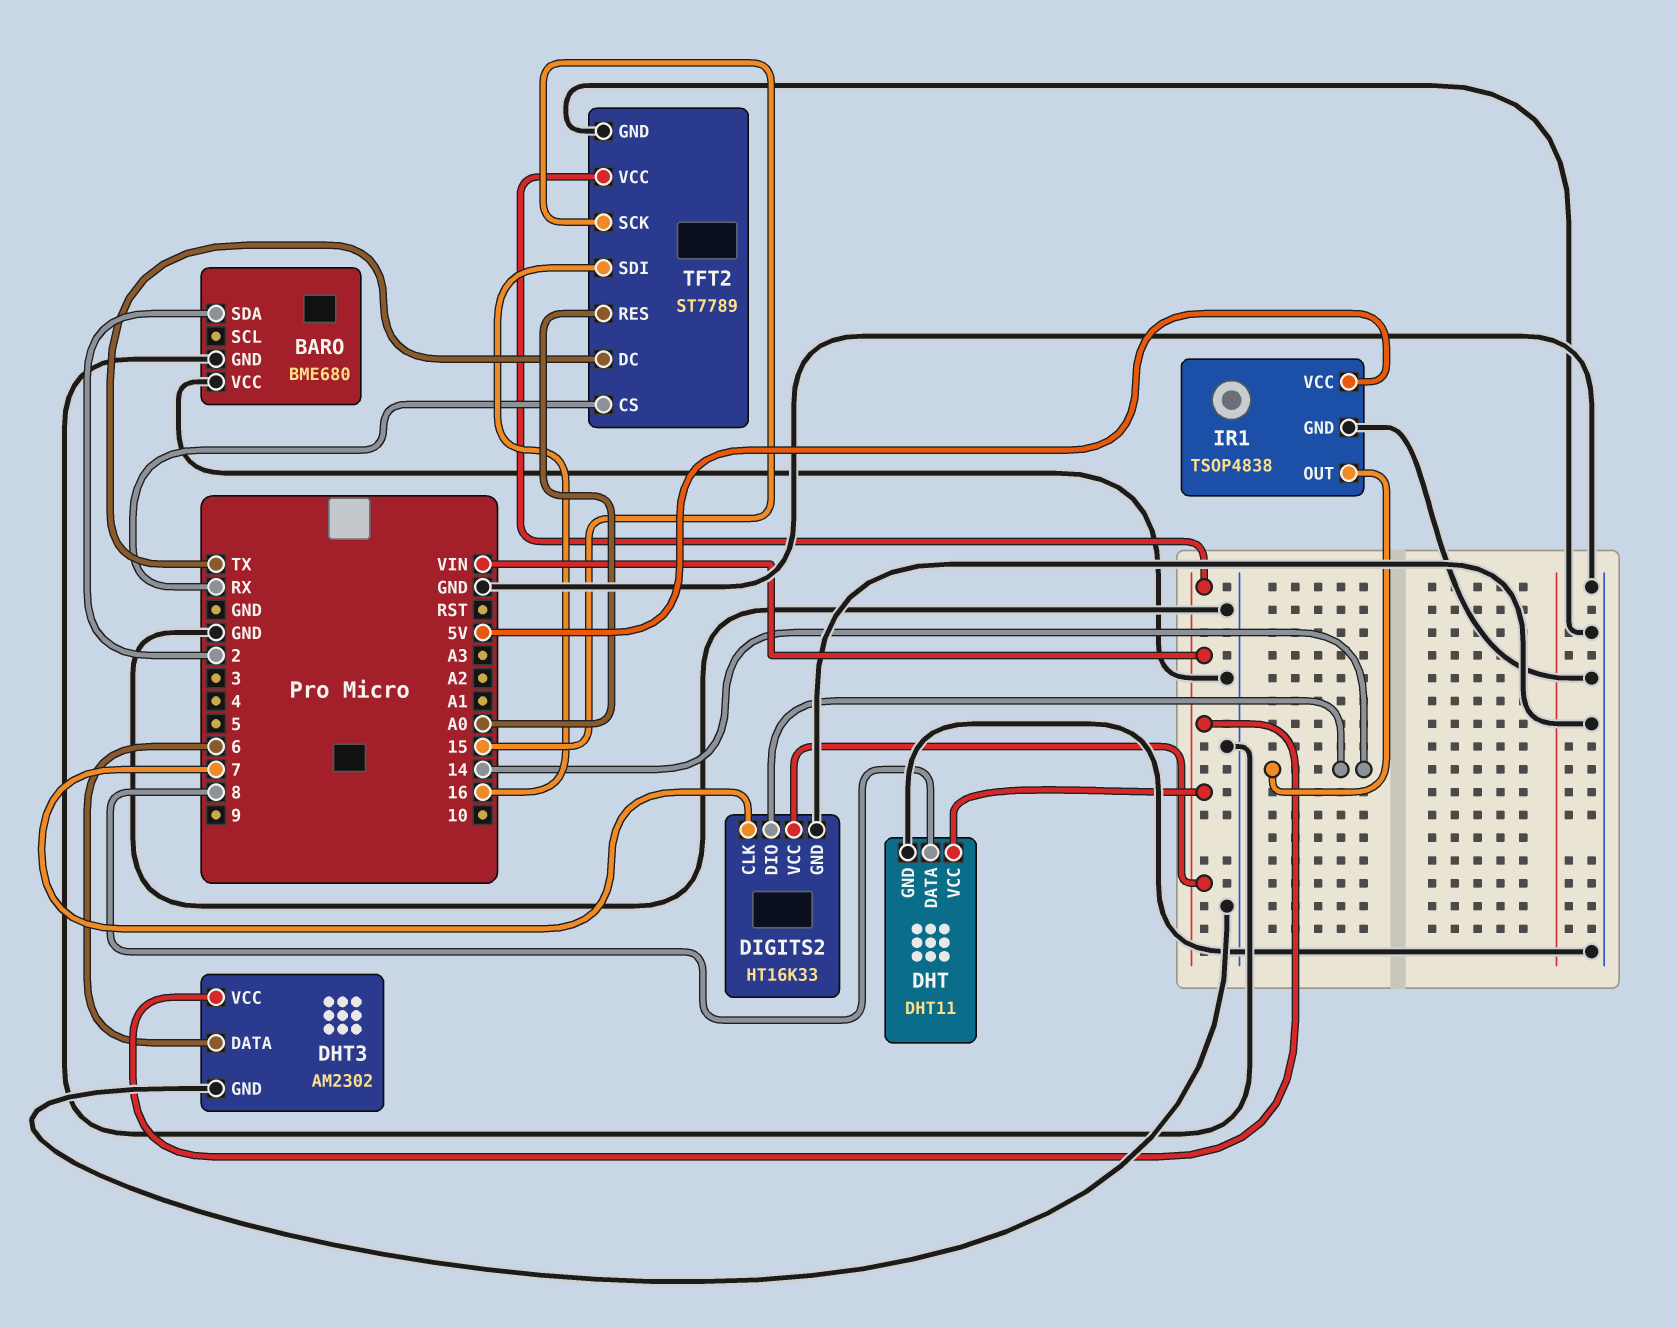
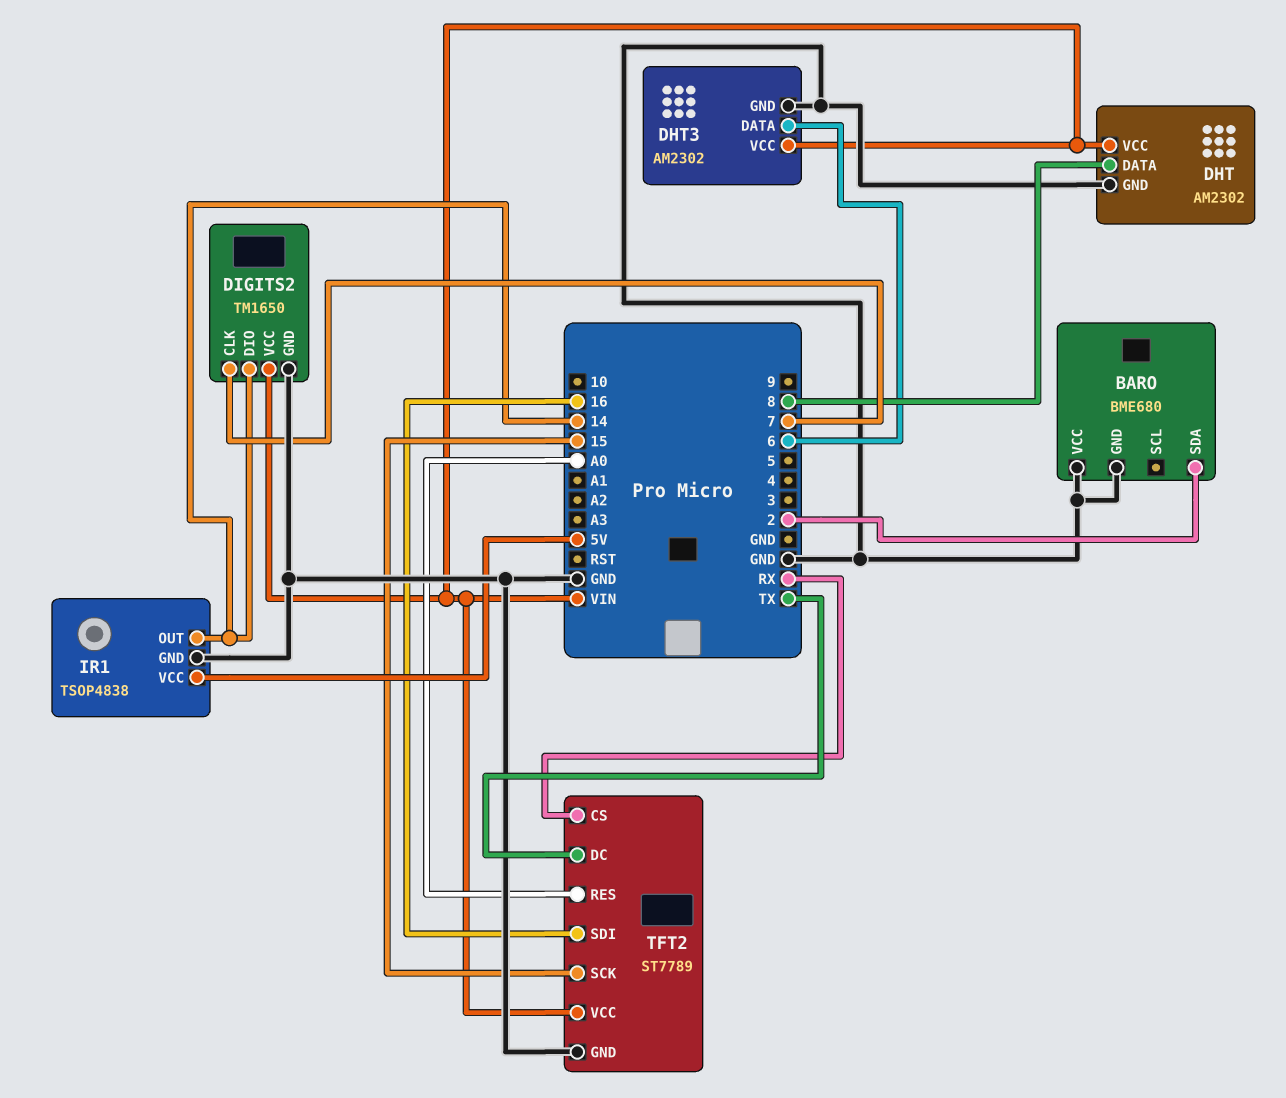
DHT: DHT11 -> AM2302
DIGITS2: HT16K33 -> TM1650

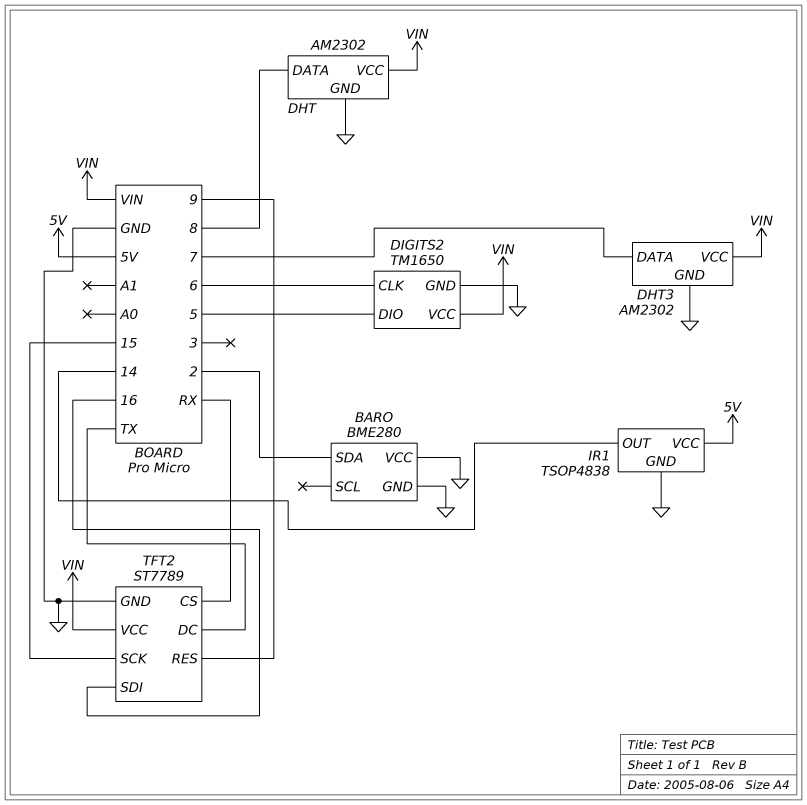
BARO: BME680 -> BME280
DHT3 pin DATA: 6 -> 7
DIGITS2 pin CLK: 7 -> 6
DIGITS2 pin DIO: 14 -> 5
TFT2 pin RES: A0 -> 9

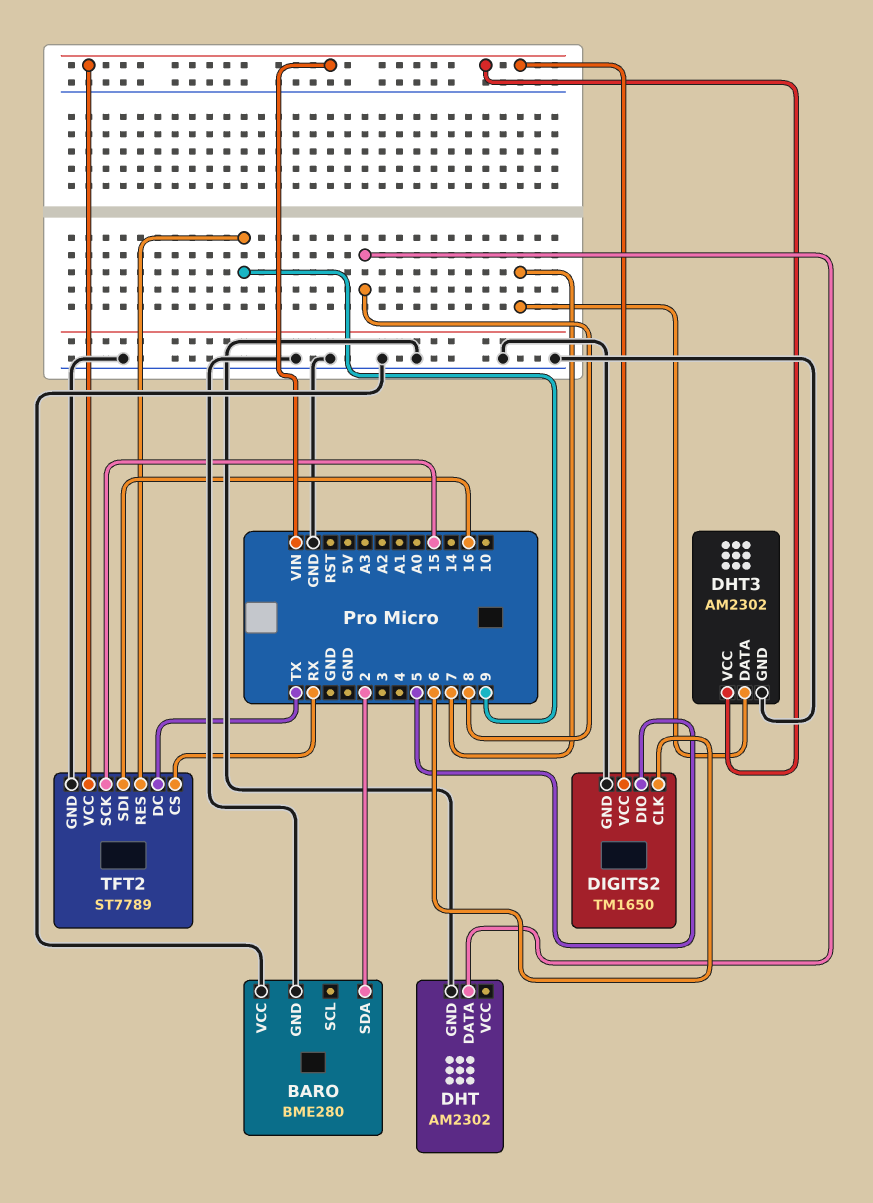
DHT pin VCC: VIN -> none
IR1: TSOP4838 -> none
IR1 pin GND: GND -> none
IR1 pin OUT: 14 -> none
IR1 pin VCC: 5V -> none

